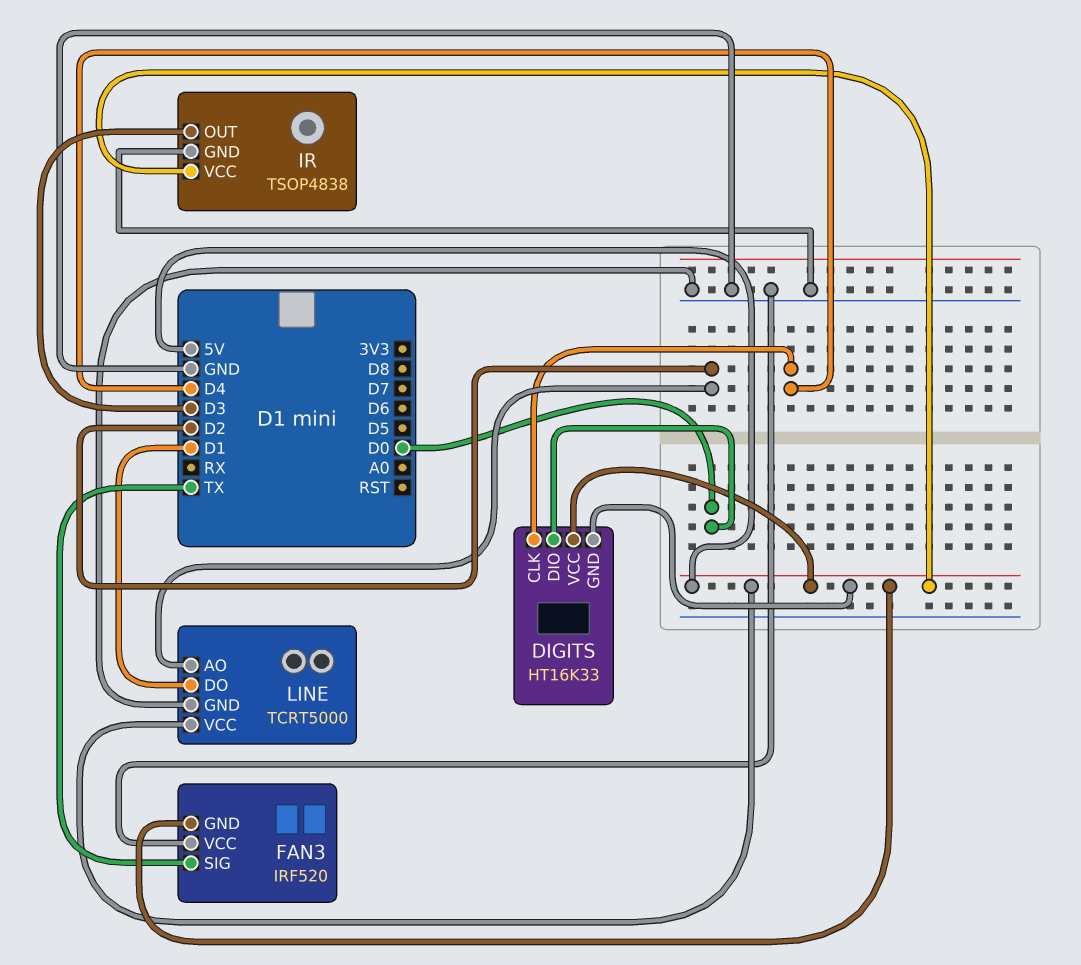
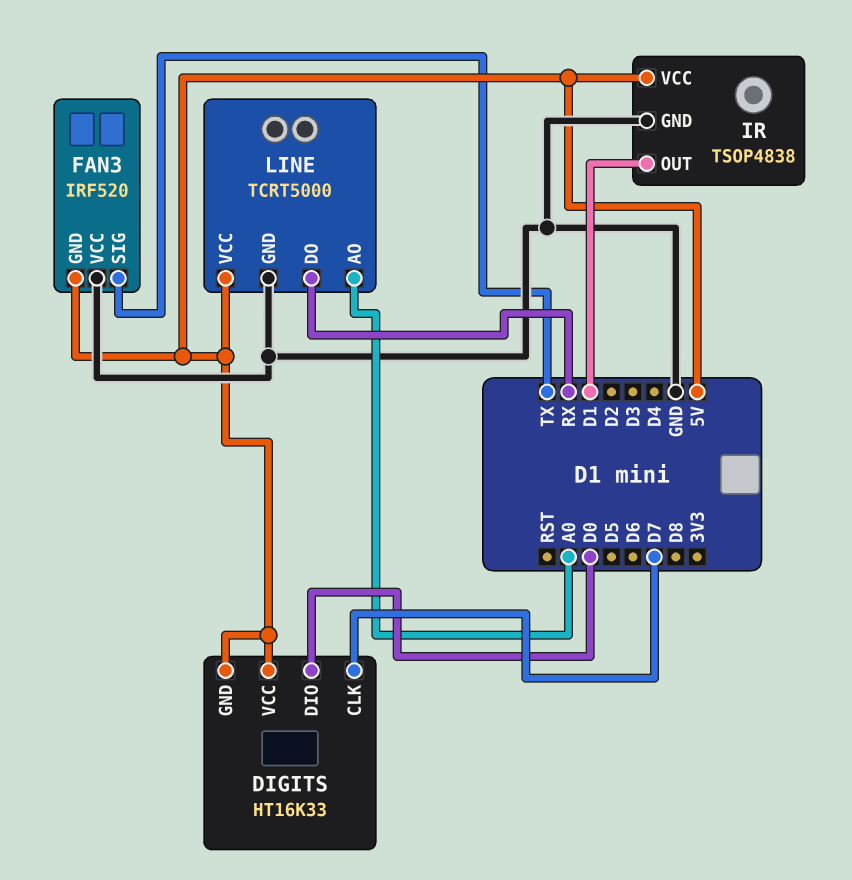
DIGITS pin CLK: D4 -> D7
IR pin OUT: D3 -> D1
LINE pin AO: D2 -> A0
LINE pin DO: D1 -> RX

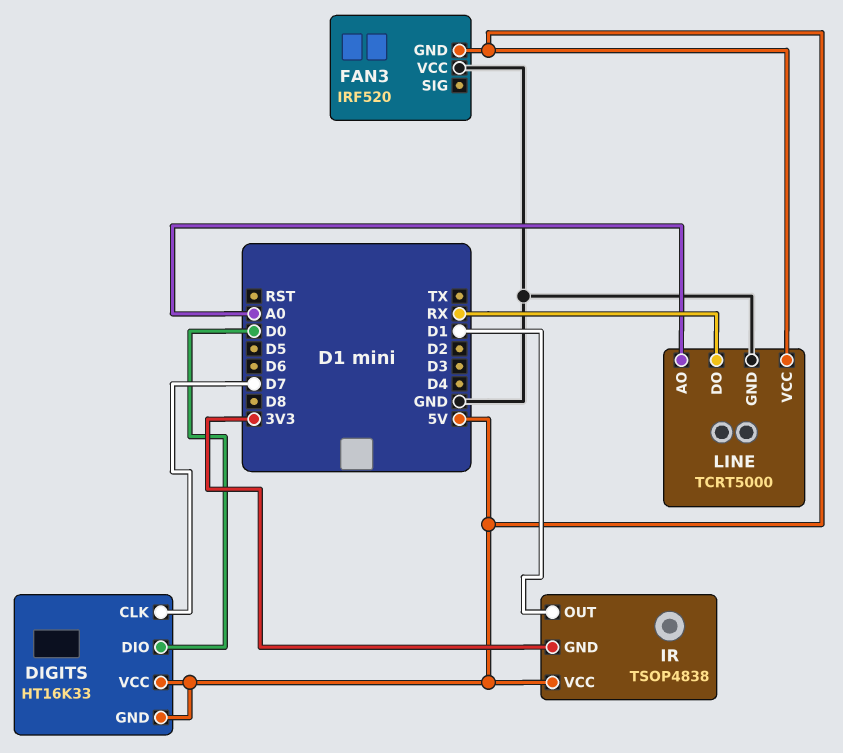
FAN3 pin SIG: TX -> none
IR pin GND: GND -> 3V3

